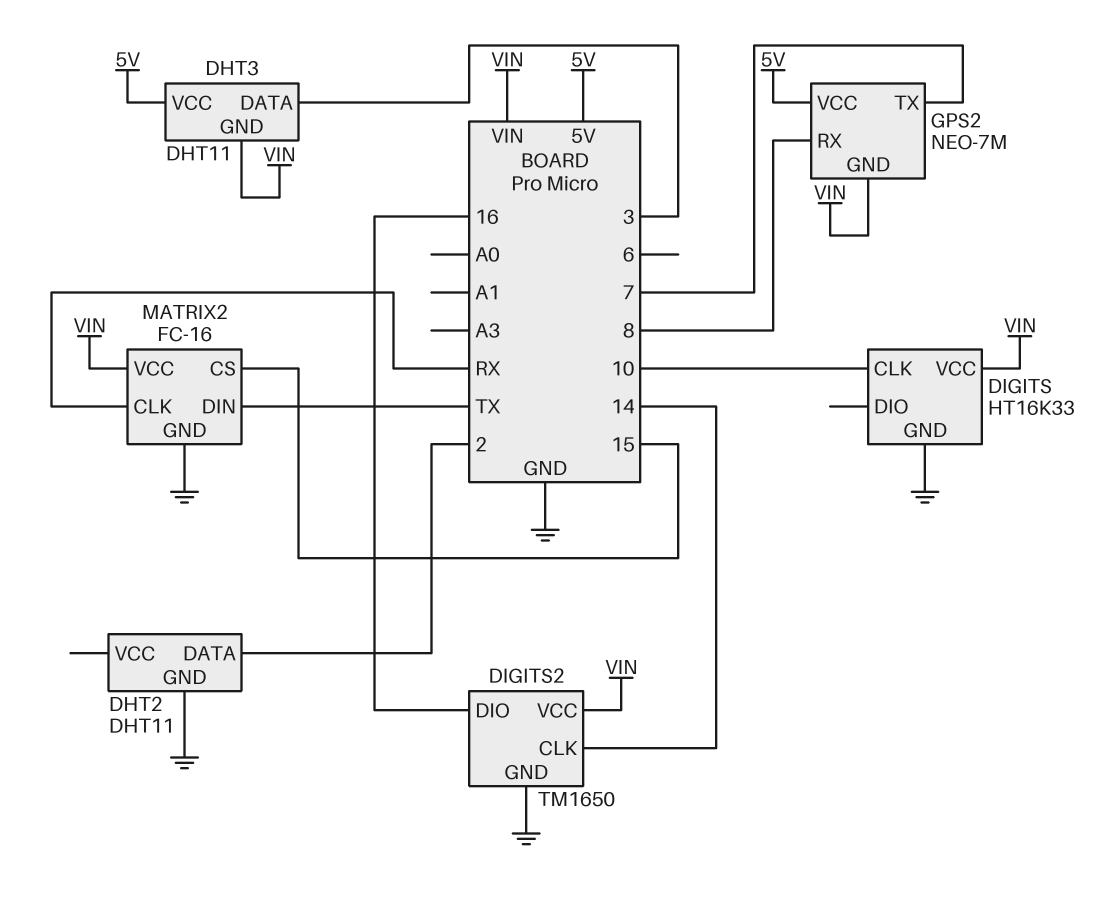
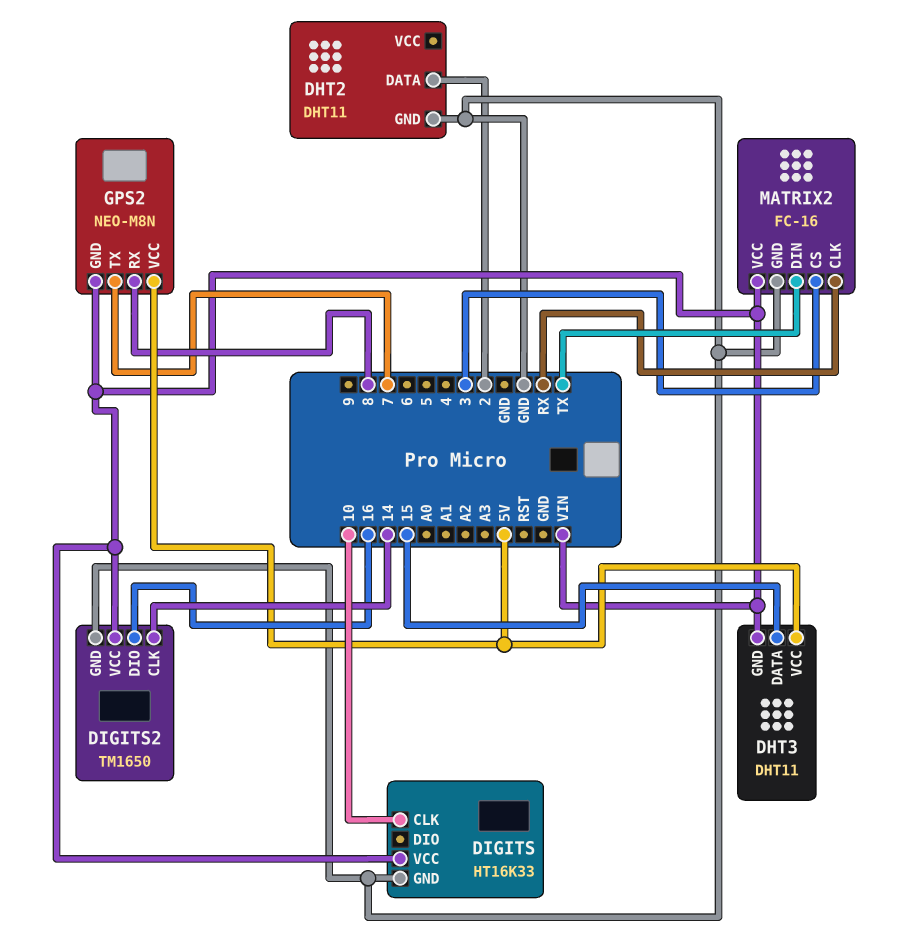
DHT3 pin DATA: 3 -> 15
GPS2: NEO-7M -> NEO-M8N
MATRIX2 pin CS: 15 -> 3

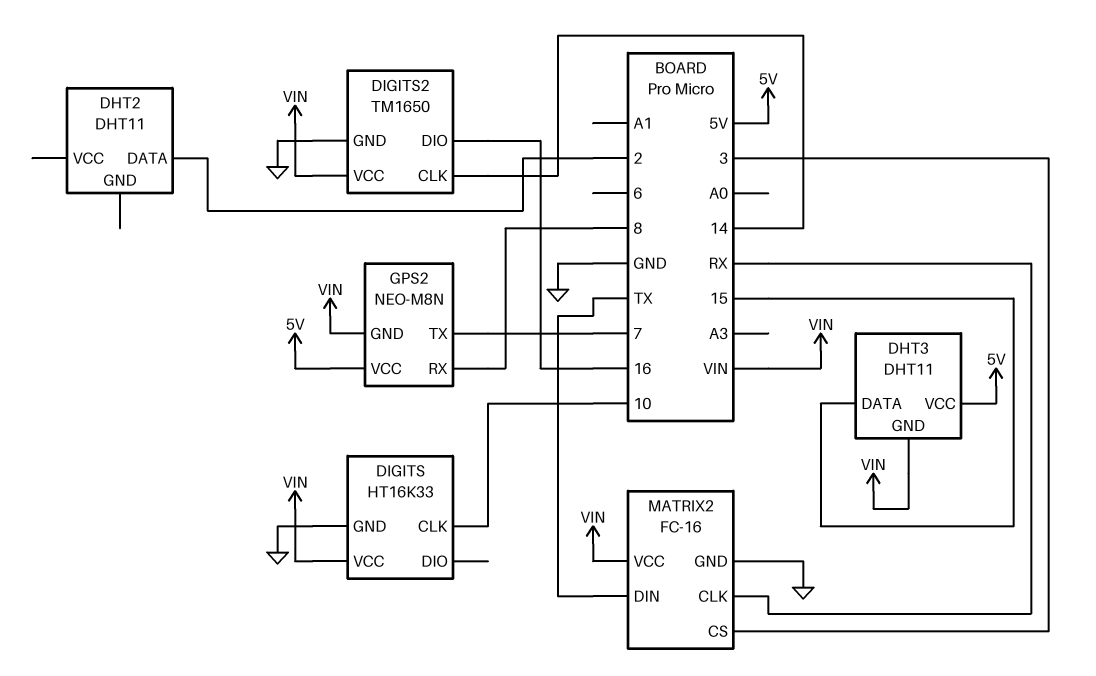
DHT2 pin GND: GND -> none

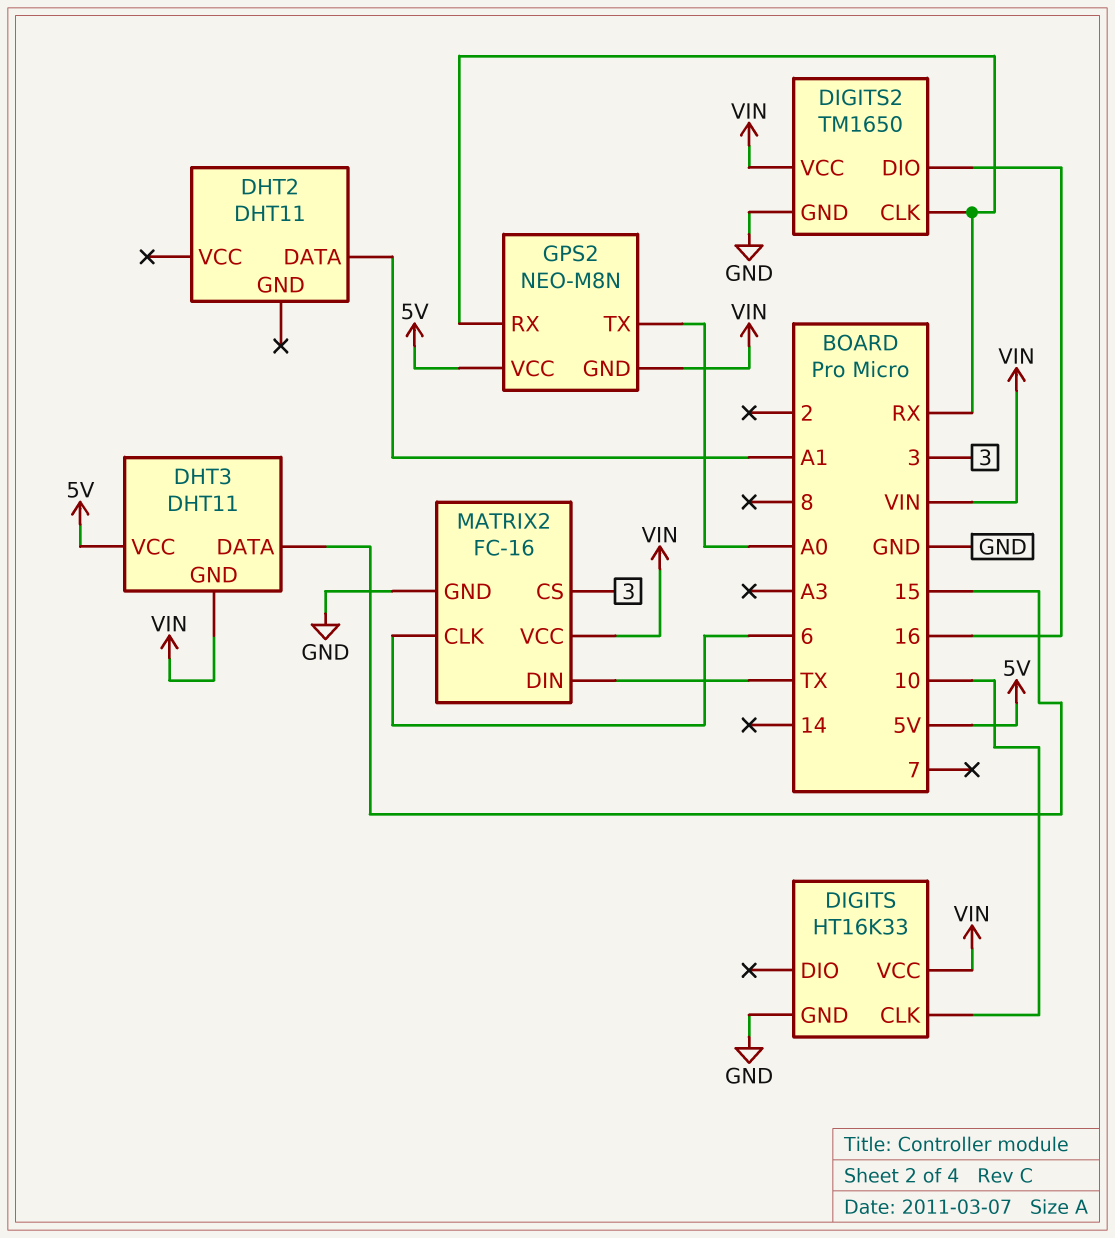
DHT2 pin DATA: 2 -> A1
DIGITS2 pin CLK: 14 -> RX
GPS2 pin RX: 8 -> RX
GPS2 pin TX: 7 -> A0
MATRIX2 pin CLK: RX -> 6

